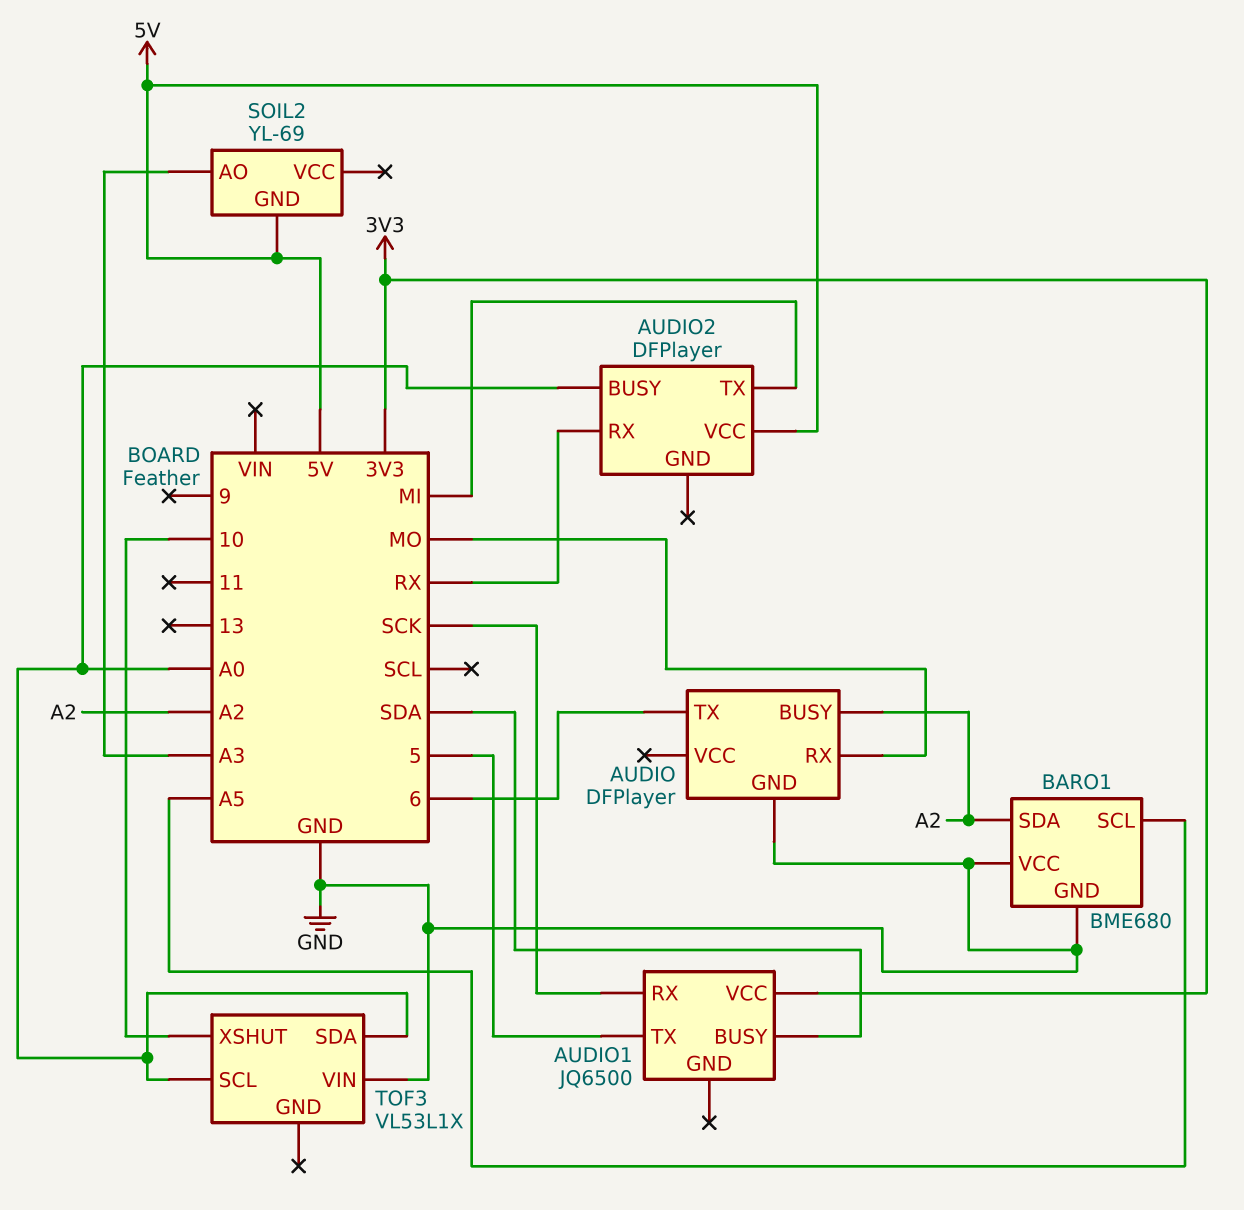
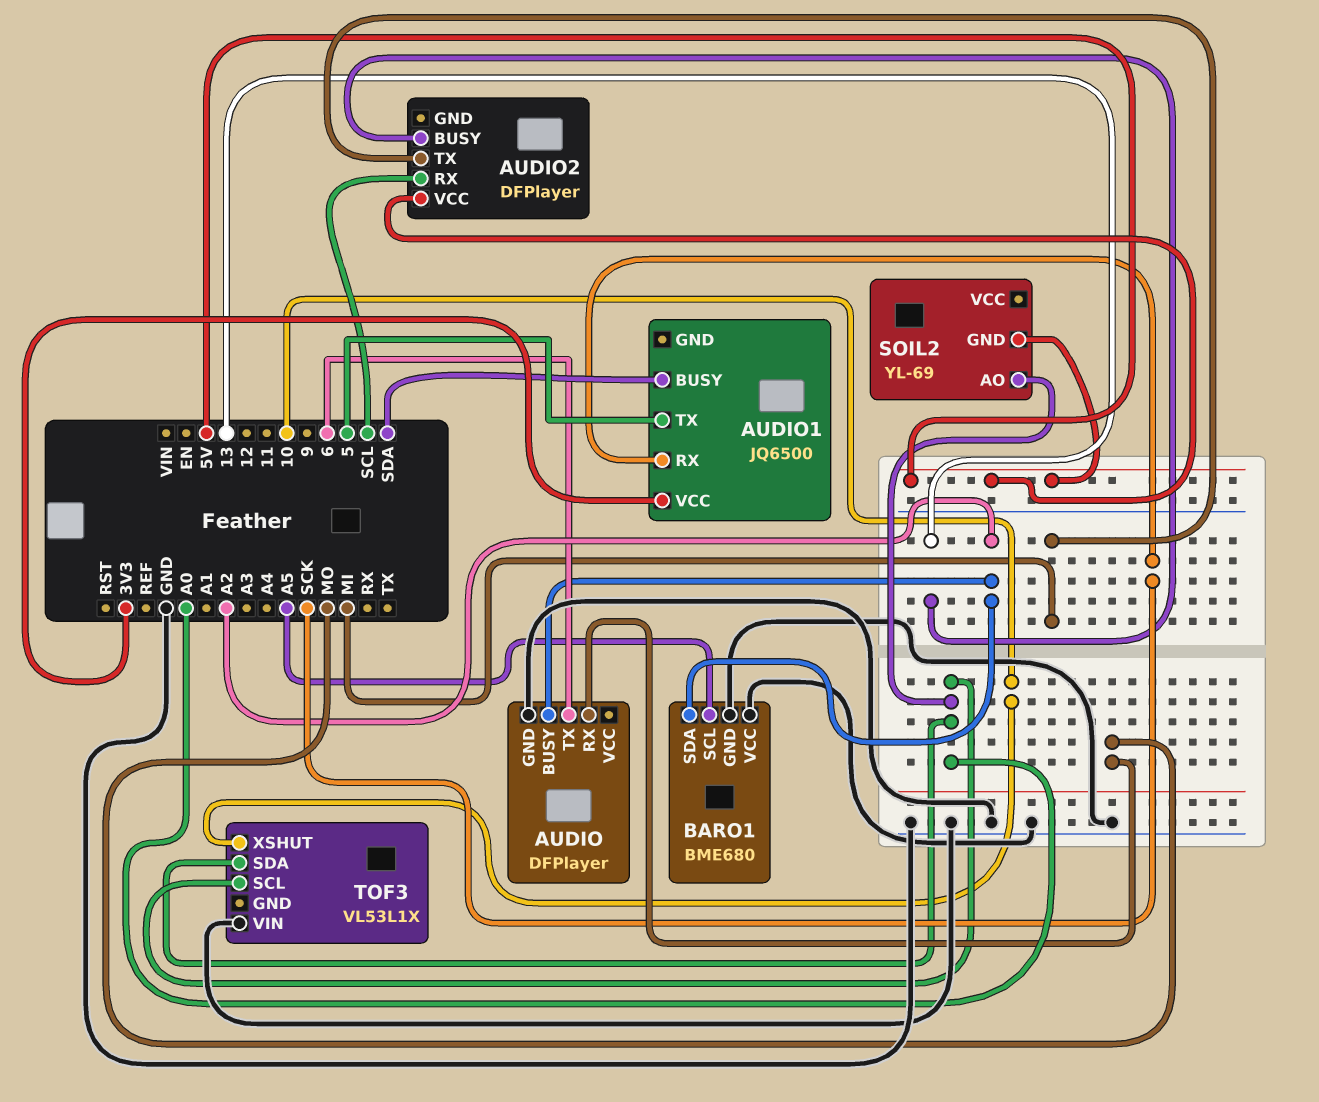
AUDIO2 pin BUSY: A0 -> 13
AUDIO2 pin RX: RX -> SCL
SOIL2 pin AO: A3 -> A0

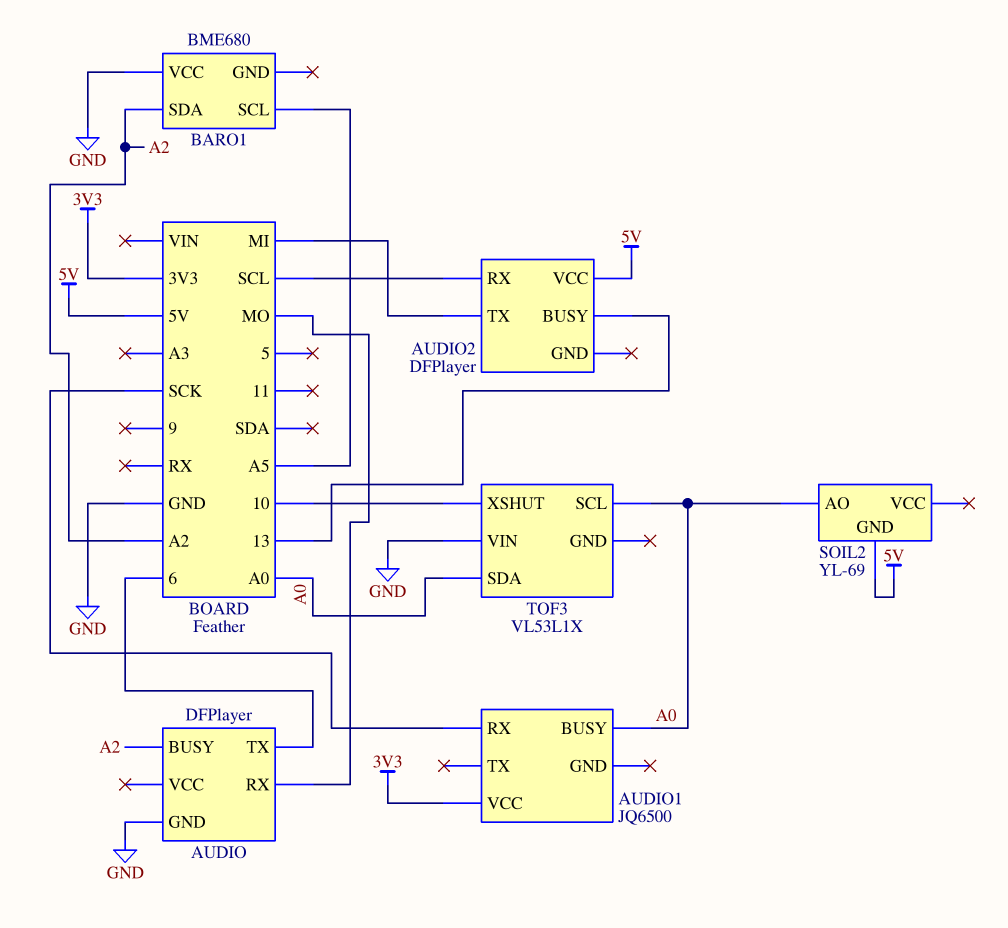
AUDIO1 pin BUSY: SDA -> A0
AUDIO1 pin TX: 5 -> none
BARO1 pin GND: GND -> none

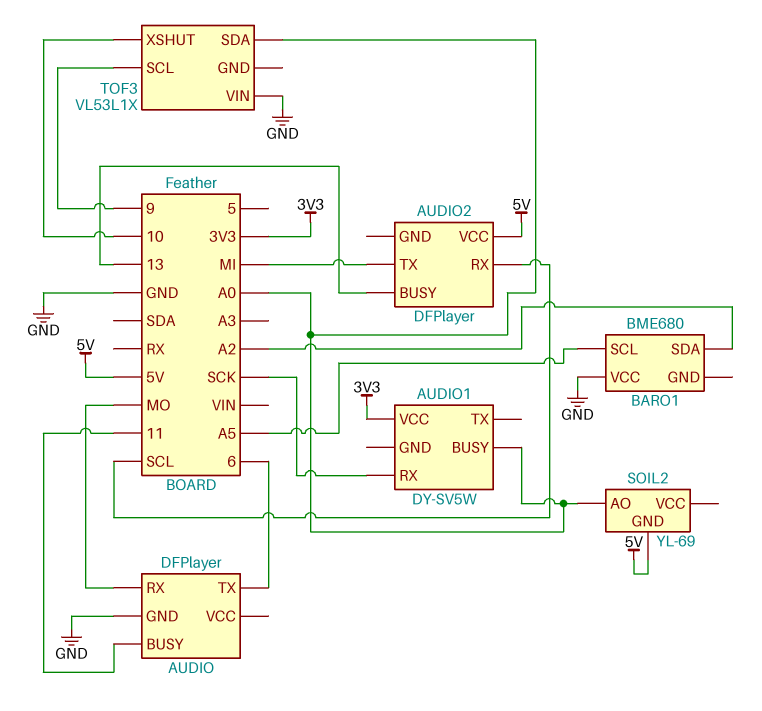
AUDIO pin BUSY: A2 -> 11
AUDIO1: JQ6500 -> DY-SV5W
TOF3 pin SCL: A0 -> 9

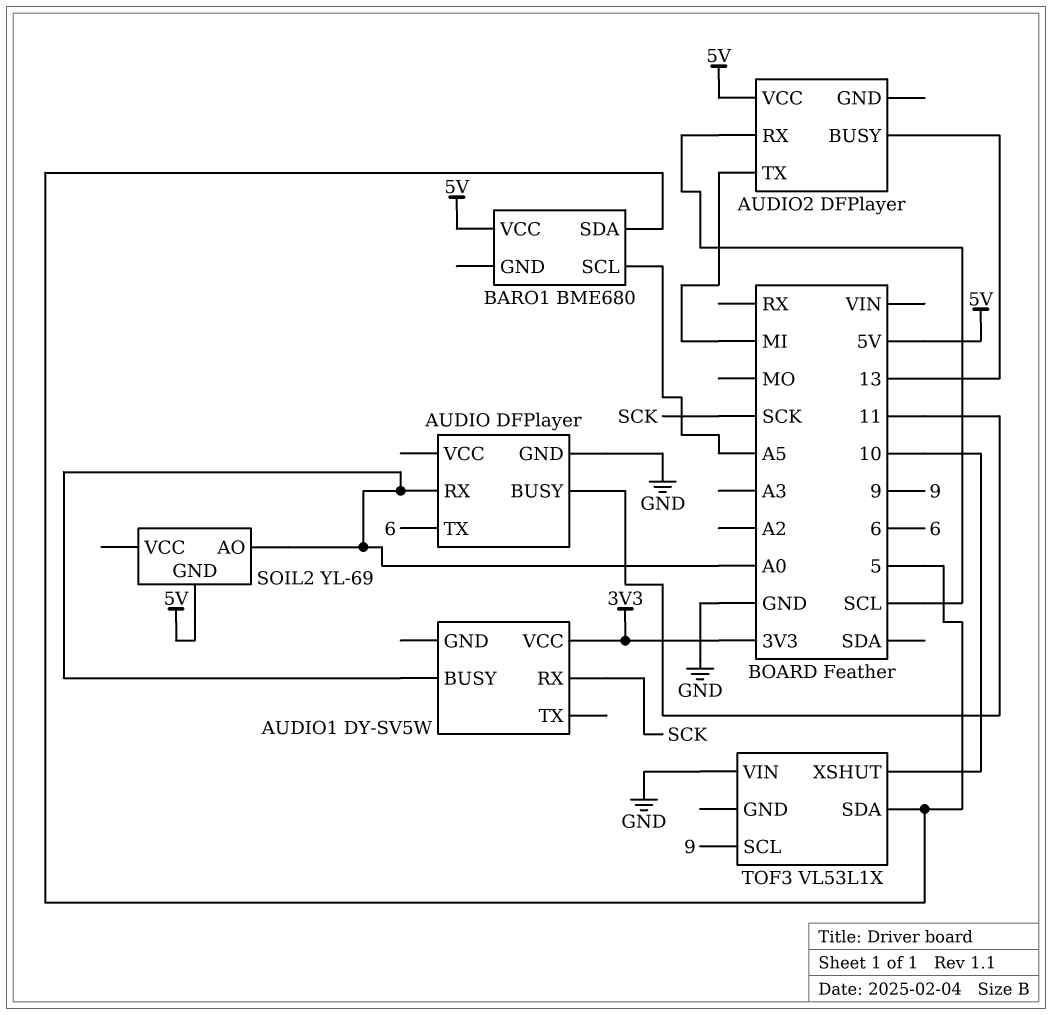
AUDIO pin RX: MO -> A0
BARO1 pin SDA: A2 -> 5
BARO1 pin VCC: GND -> 5V
TOF3 pin SDA: A0 -> 5

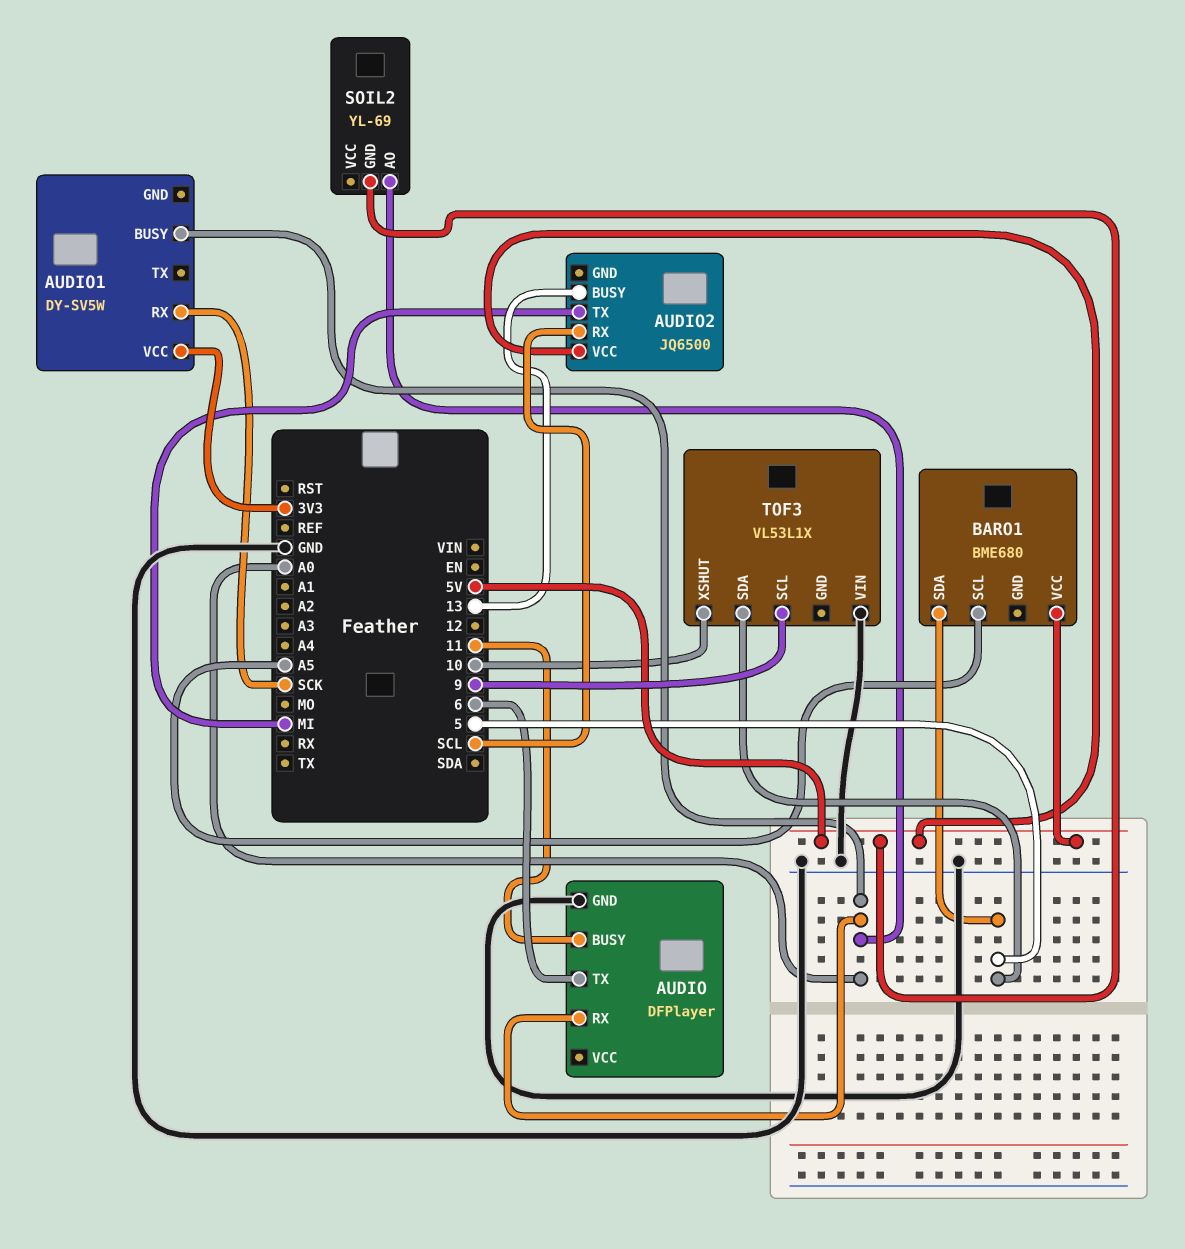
AUDIO2: DFPlayer -> JQ6500

